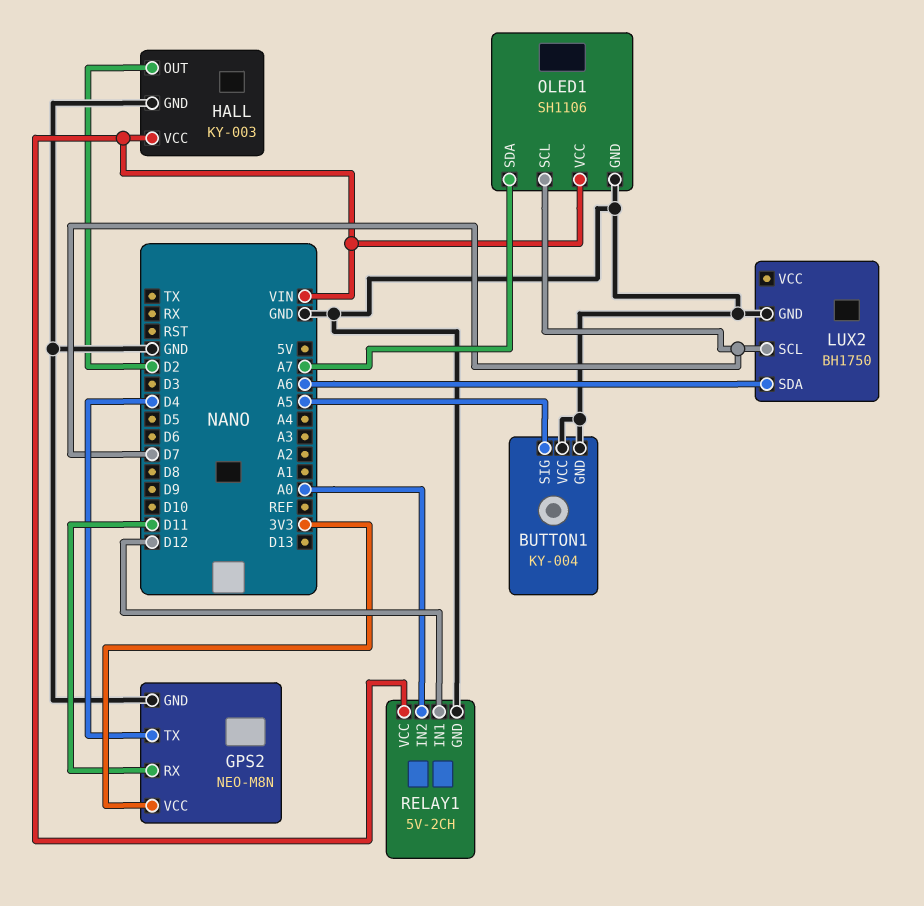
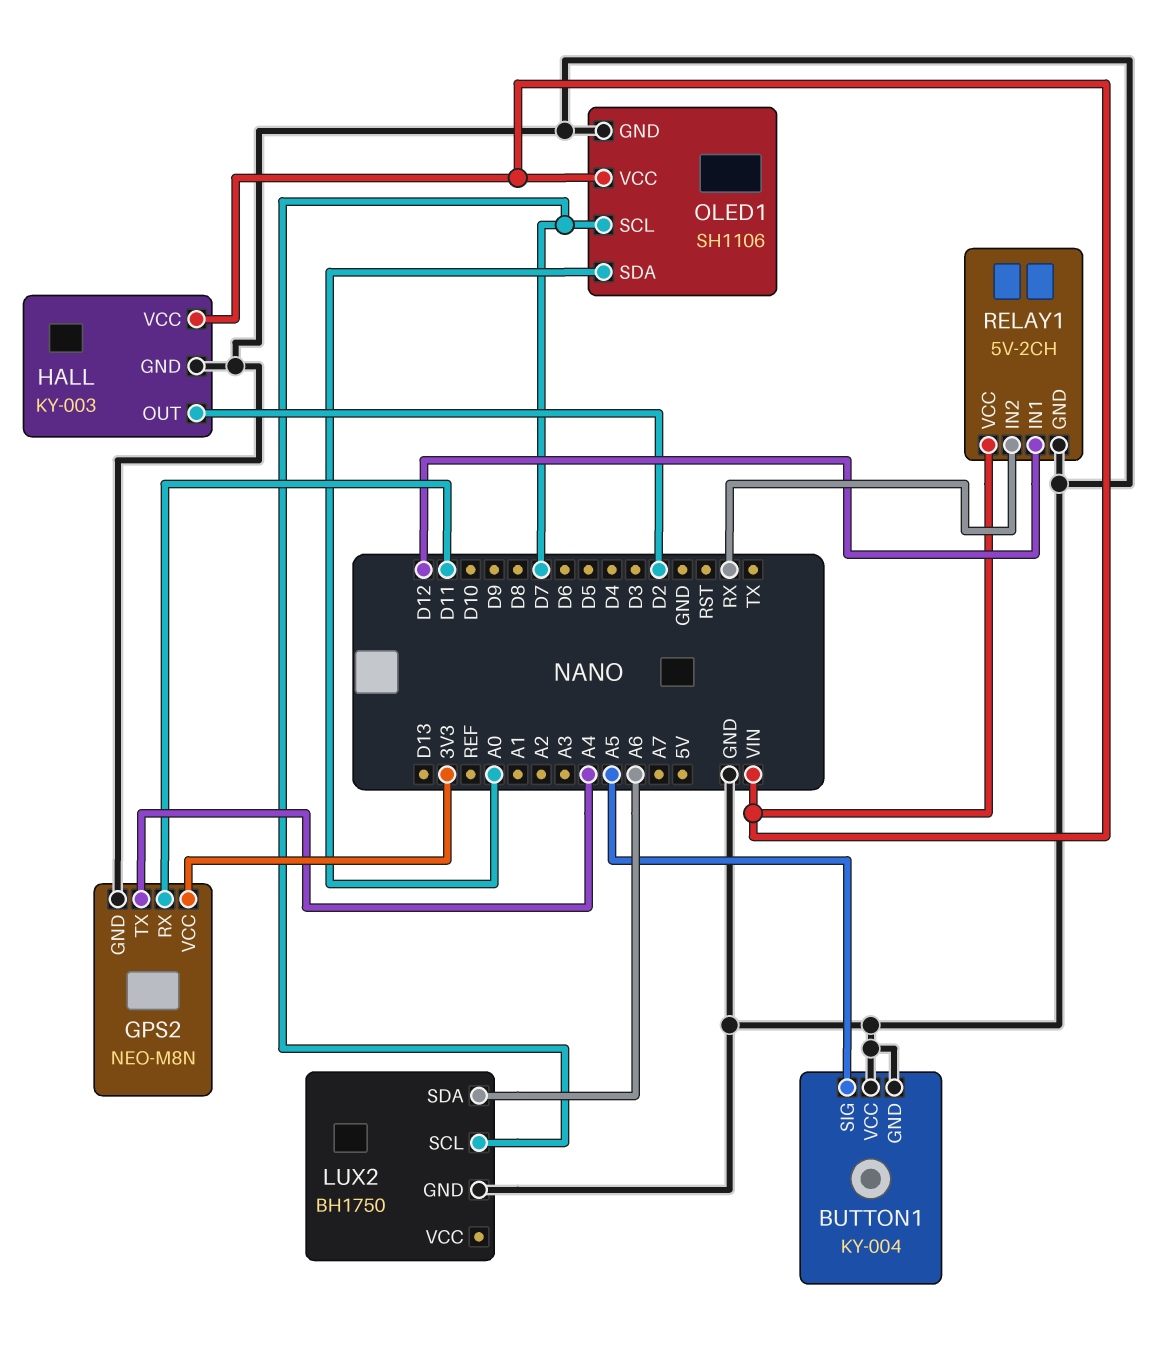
GPS2 pin TX: D4 -> A4
OLED1 pin SDA: A7 -> A0
RELAY1 pin IN2: A0 -> RX

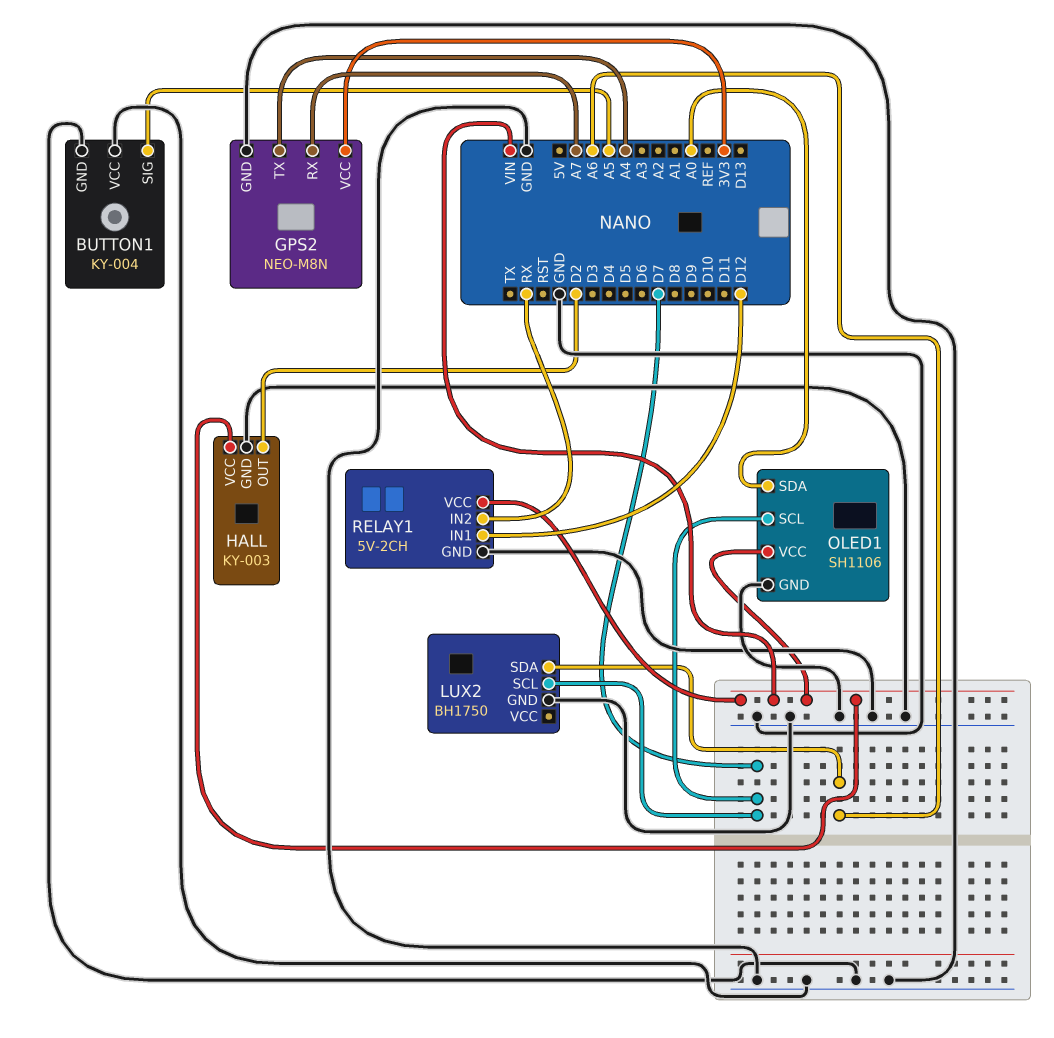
GPS2 pin RX: D11 -> A7

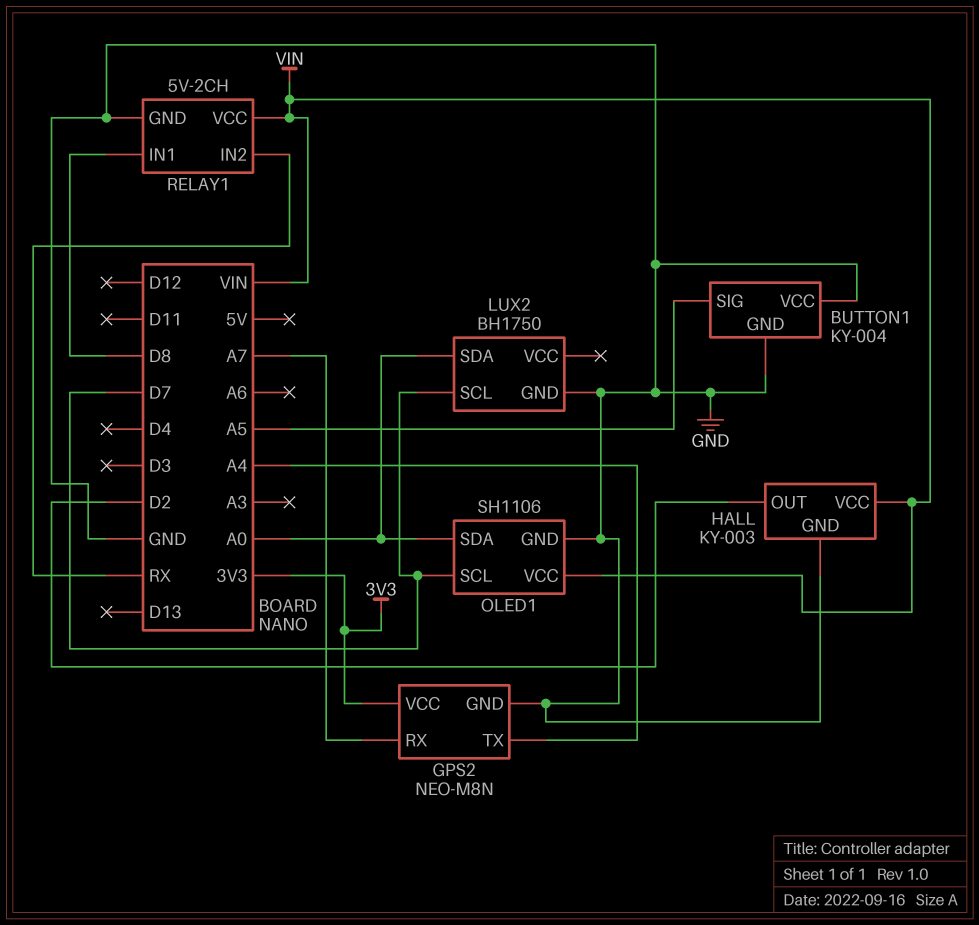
LUX2 pin SDA: A6 -> A0
RELAY1 pin IN1: D12 -> D8

